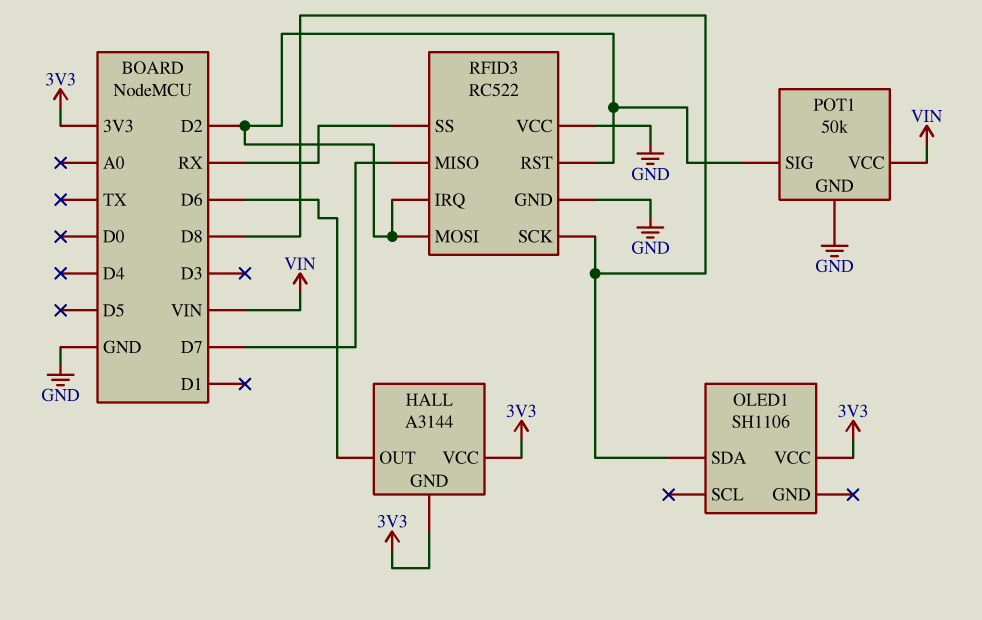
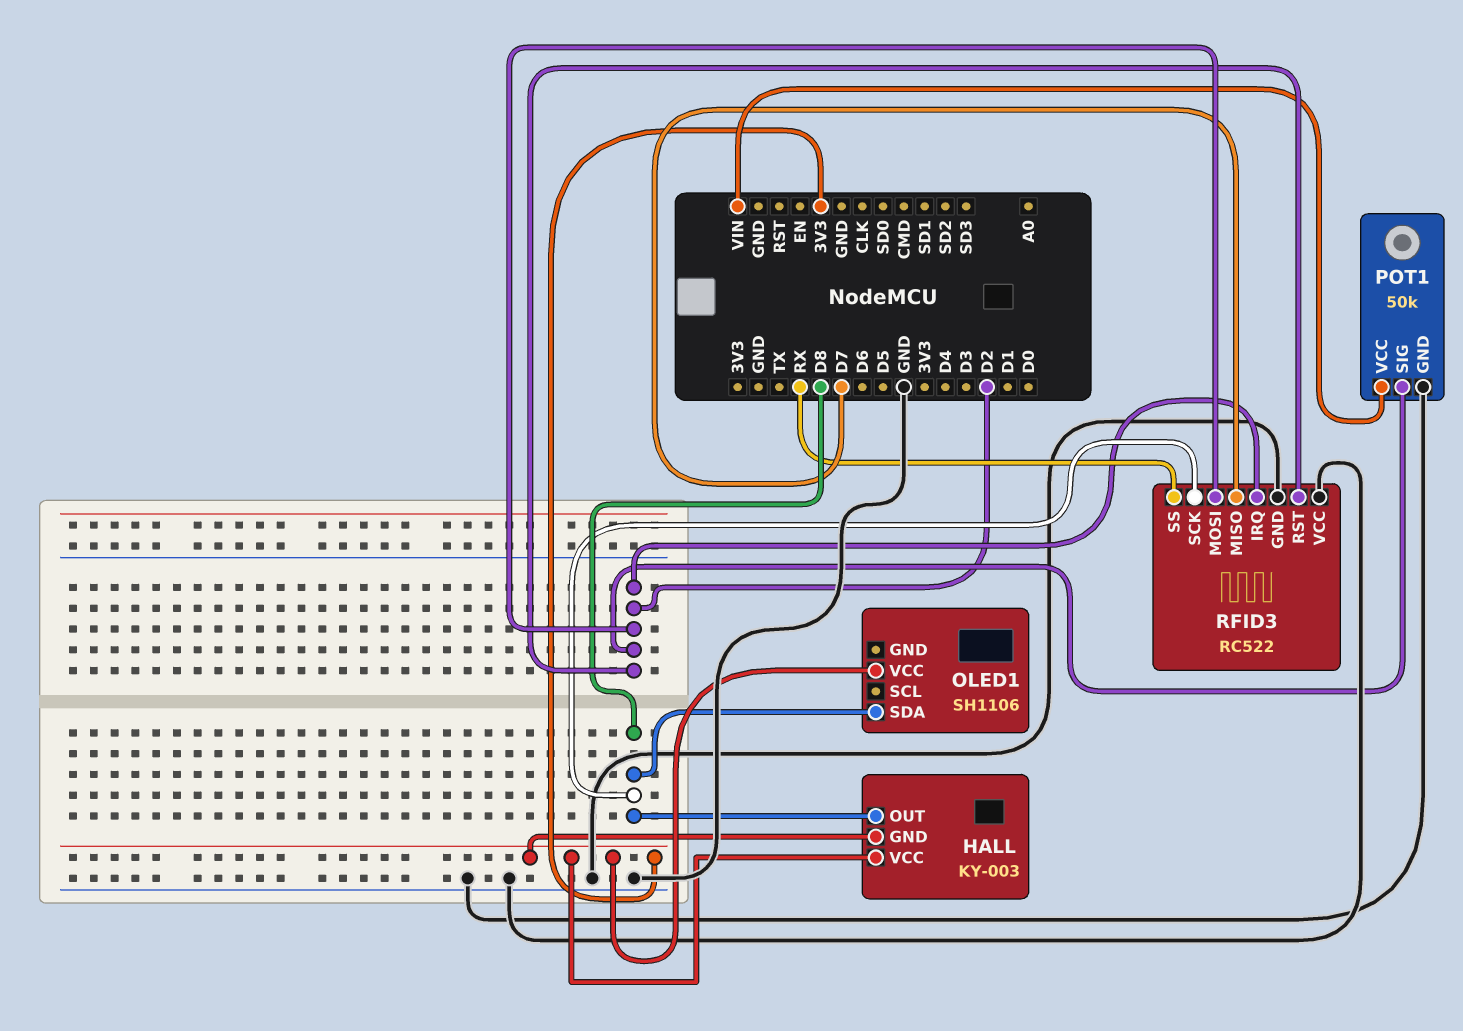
HALL: A3144 -> KY-003
HALL pin OUT: D6 -> D8

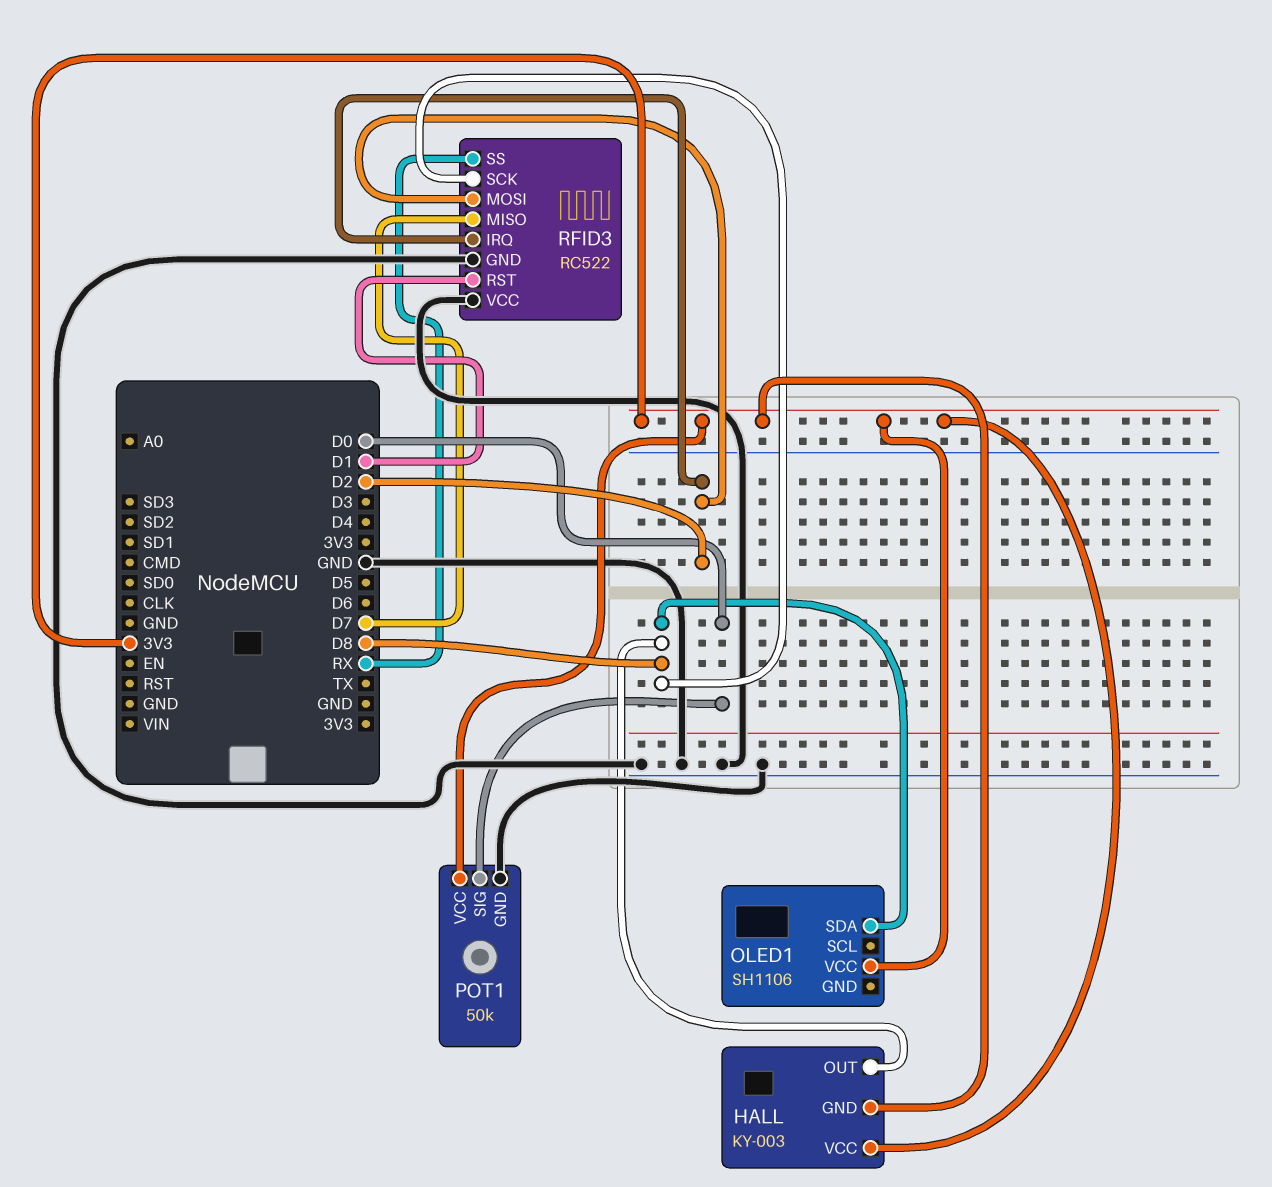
POT1 pin SIG: D2 -> D0
POT1 pin VCC: VIN -> 3V3
RFID3 pin RST: D2 -> D1

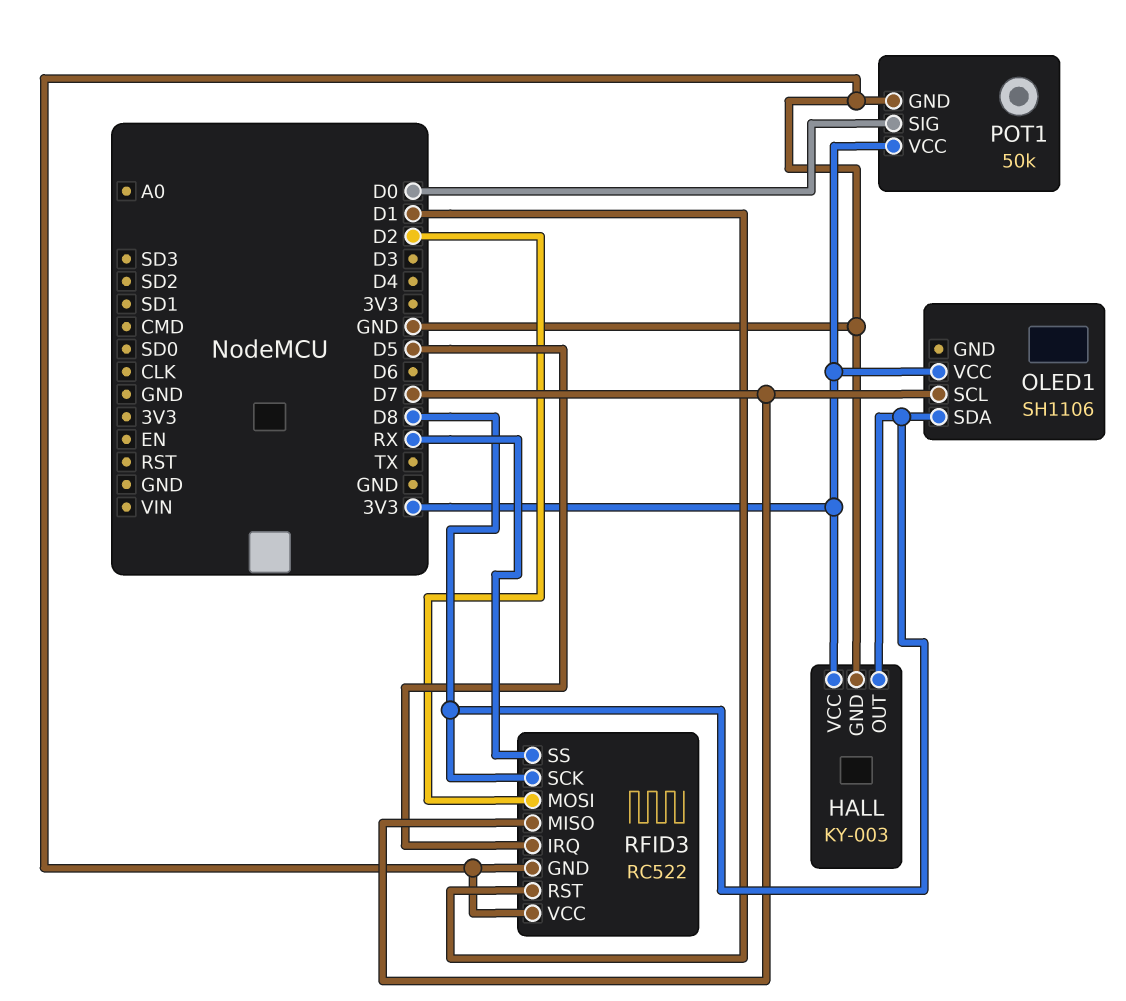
HALL pin GND: 3V3 -> GND
OLED1 pin SCL: none -> D7
RFID3 pin IRQ: D2 -> D5

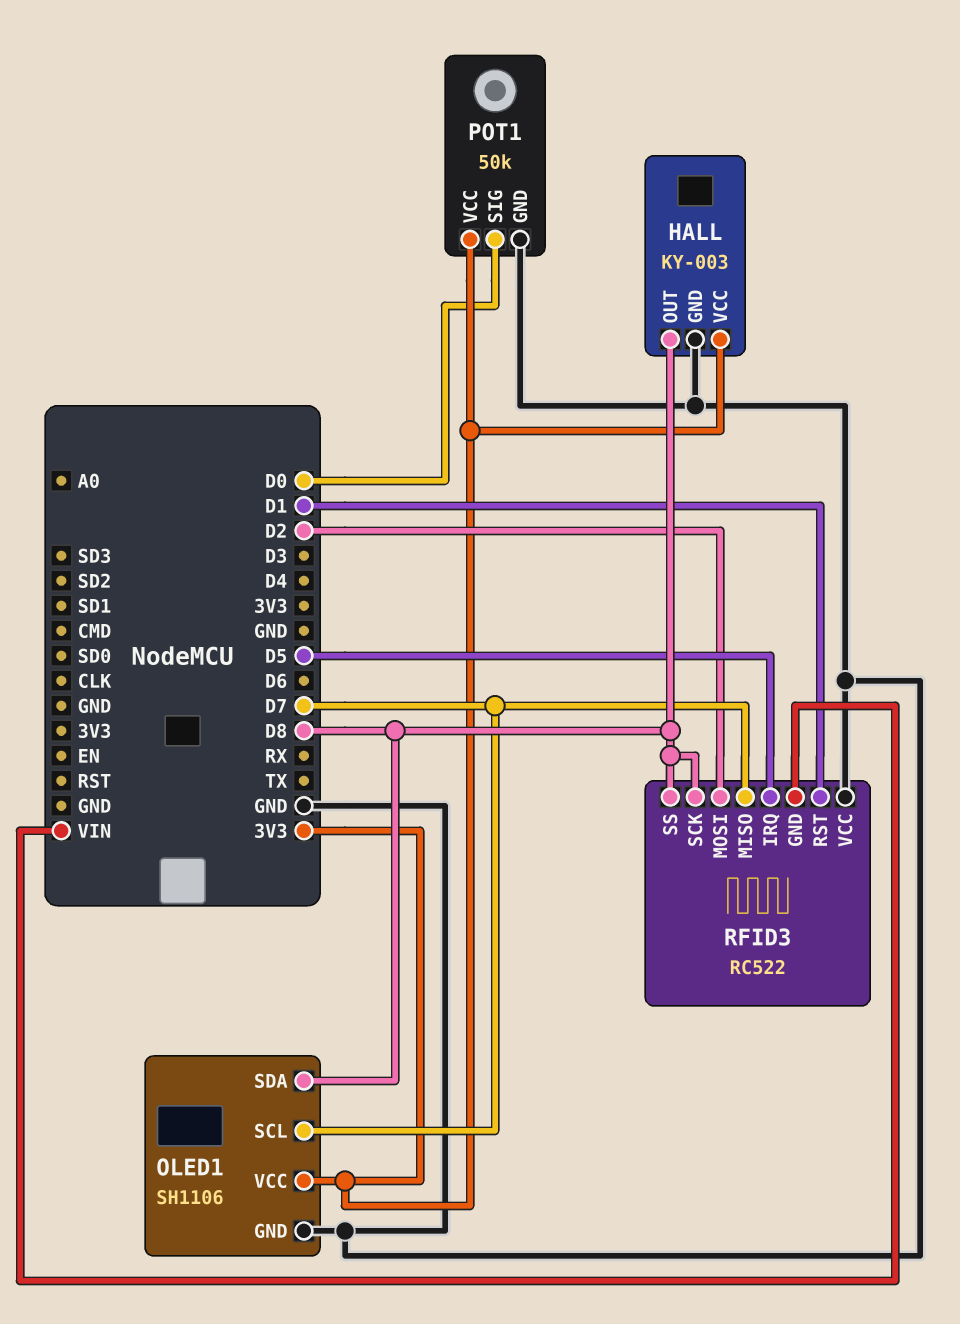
OLED1 pin GND: none -> GND
RFID3 pin GND: GND -> VIN
RFID3 pin SS: RX -> D8

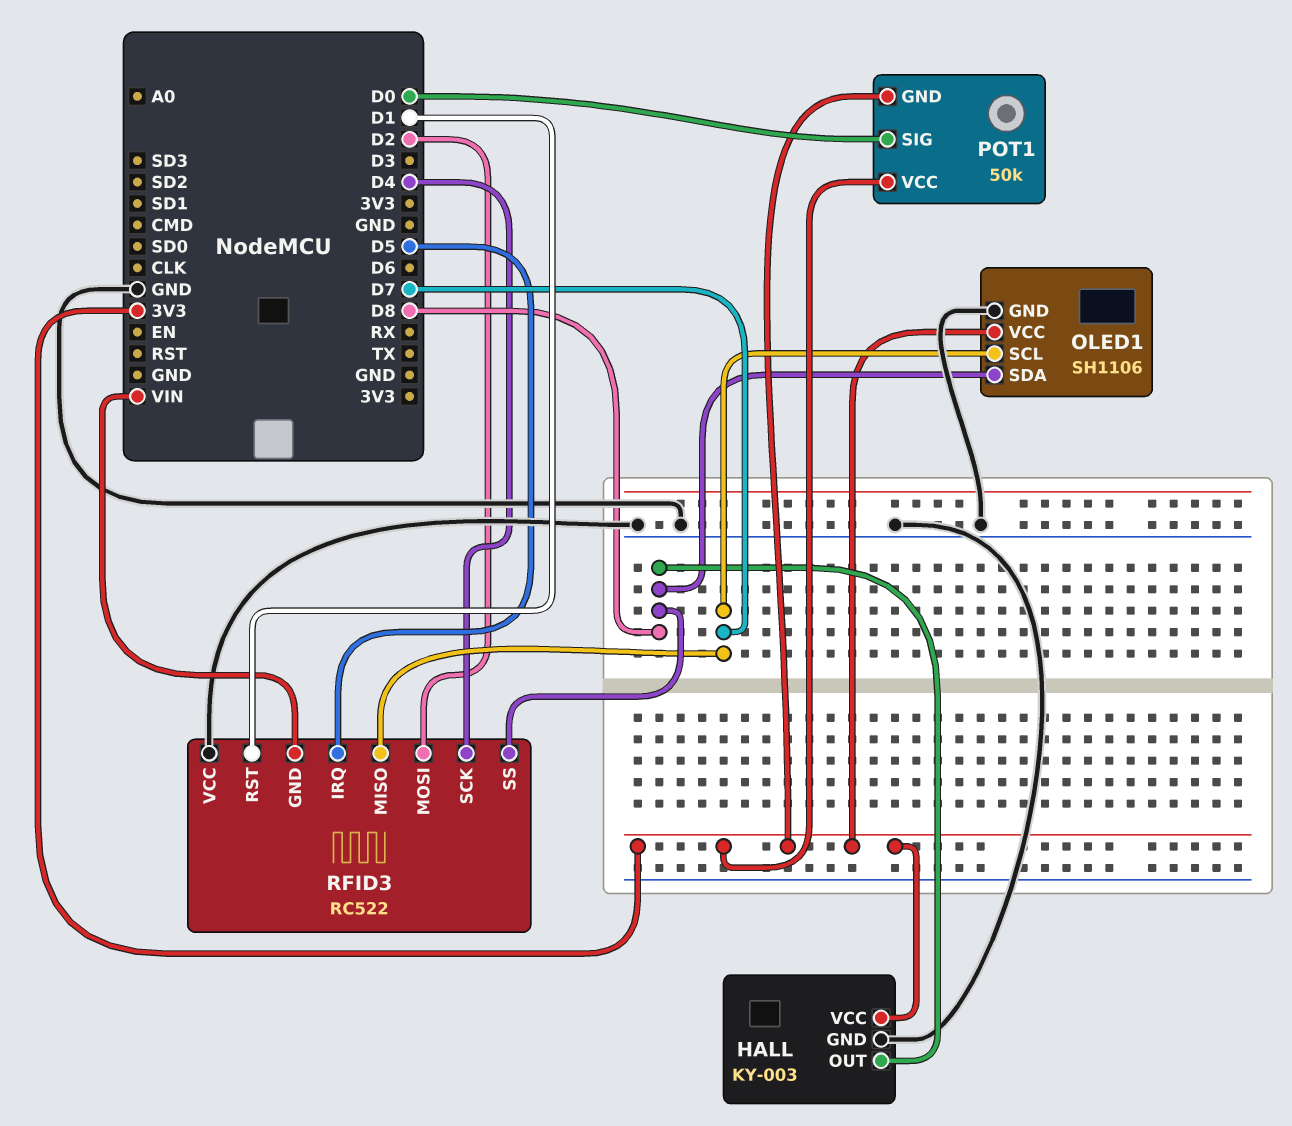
POT1 pin GND: GND -> 3V3
RFID3 pin SCK: D8 -> D4

